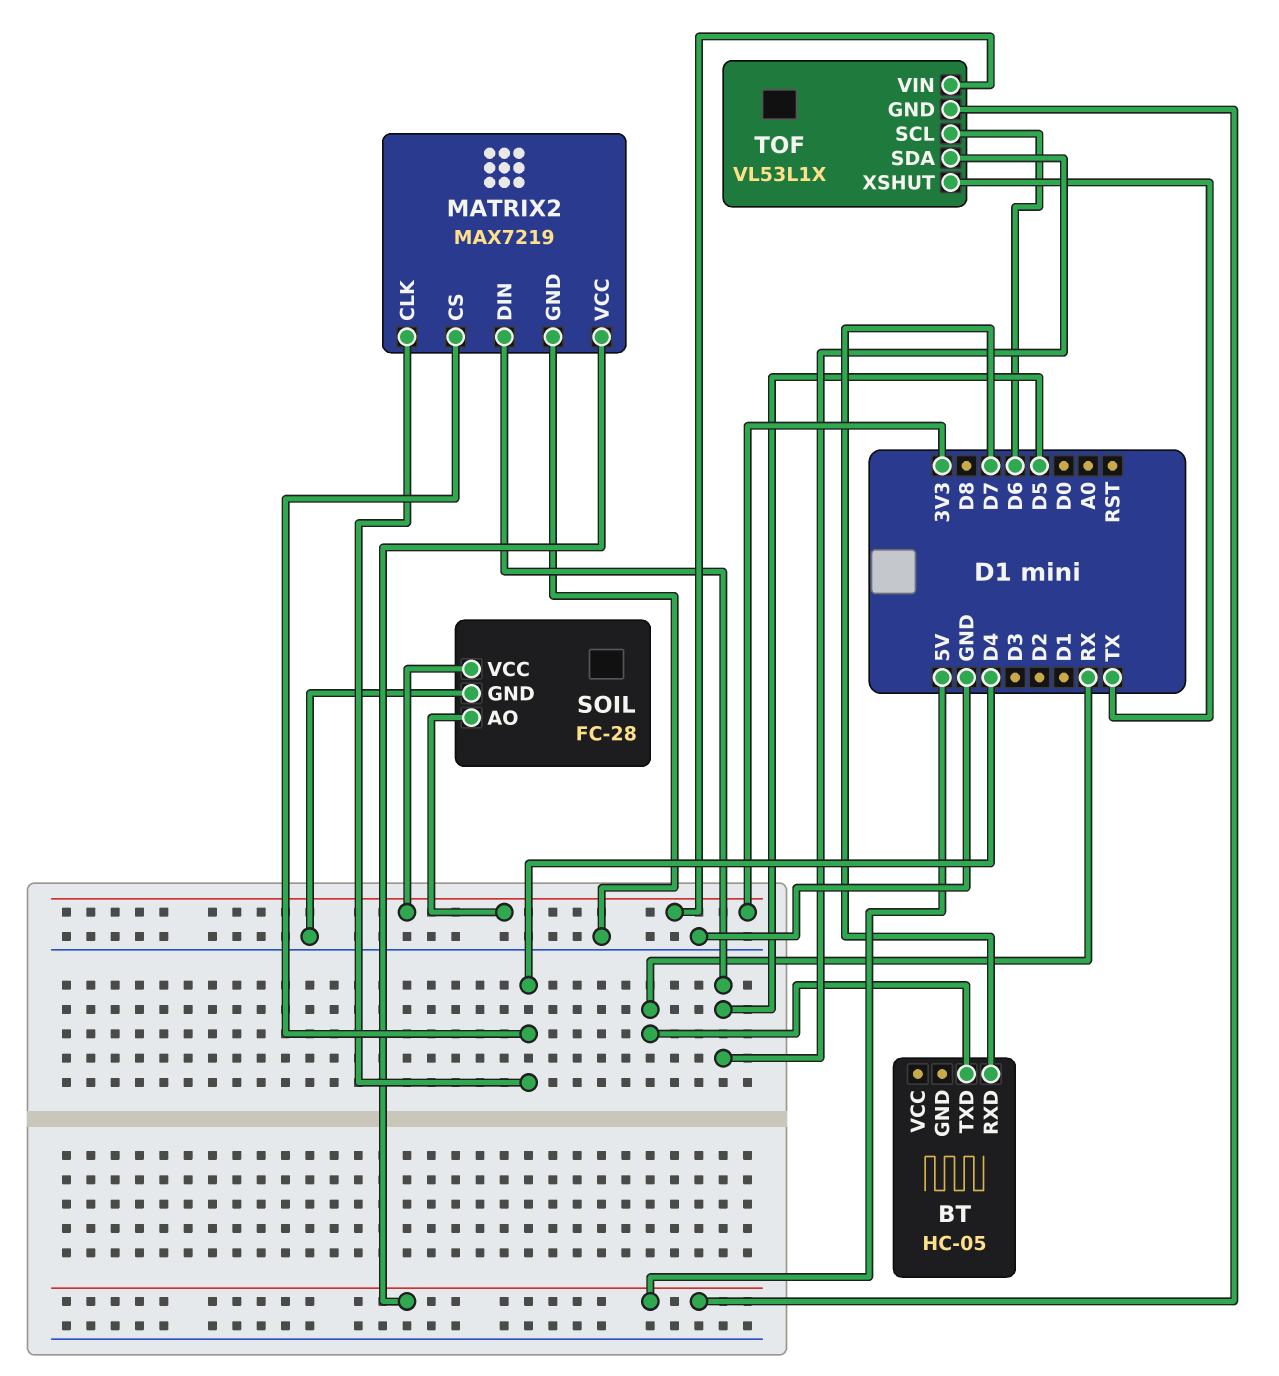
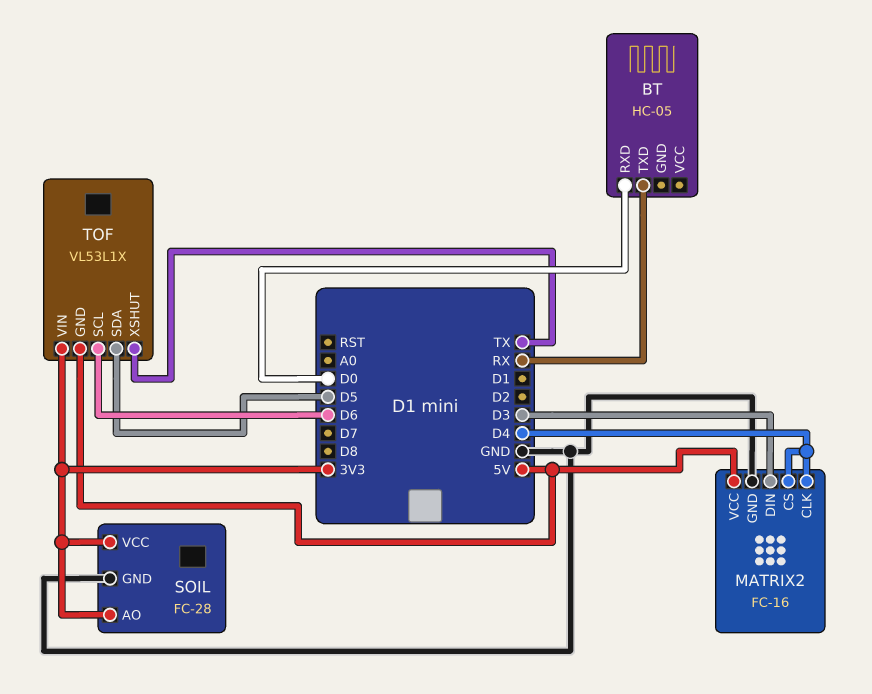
BT pin RXD: D7 -> D0
MATRIX2: MAX7219 -> FC-16
MATRIX2 pin DIN: D5 -> D3

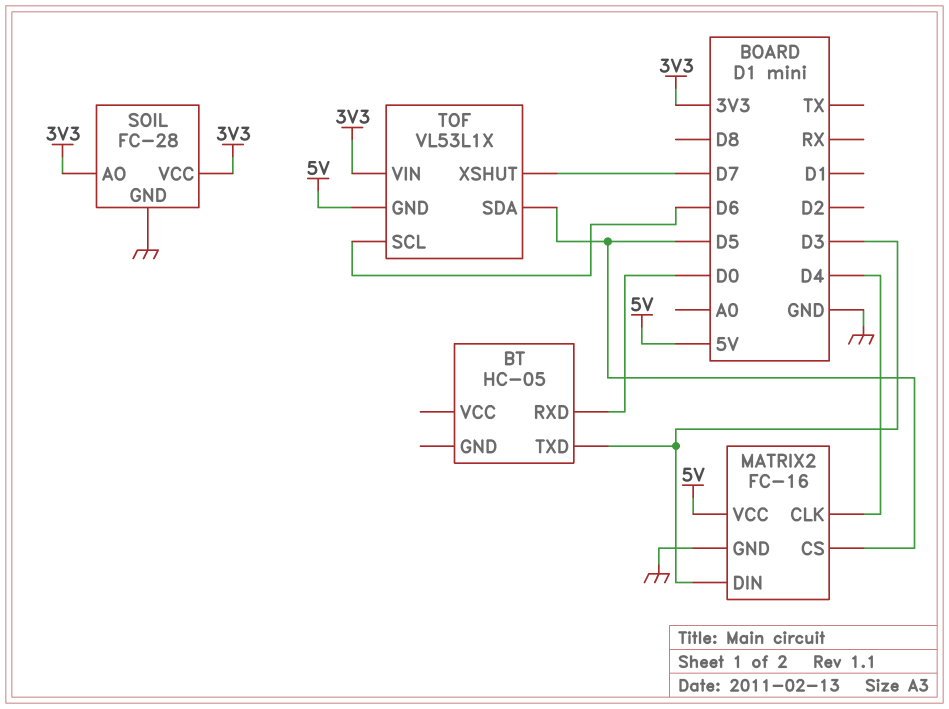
BT pin TXD: RX -> D3
MATRIX2 pin CS: D4 -> D5
TOF pin XSHUT: TX -> D7

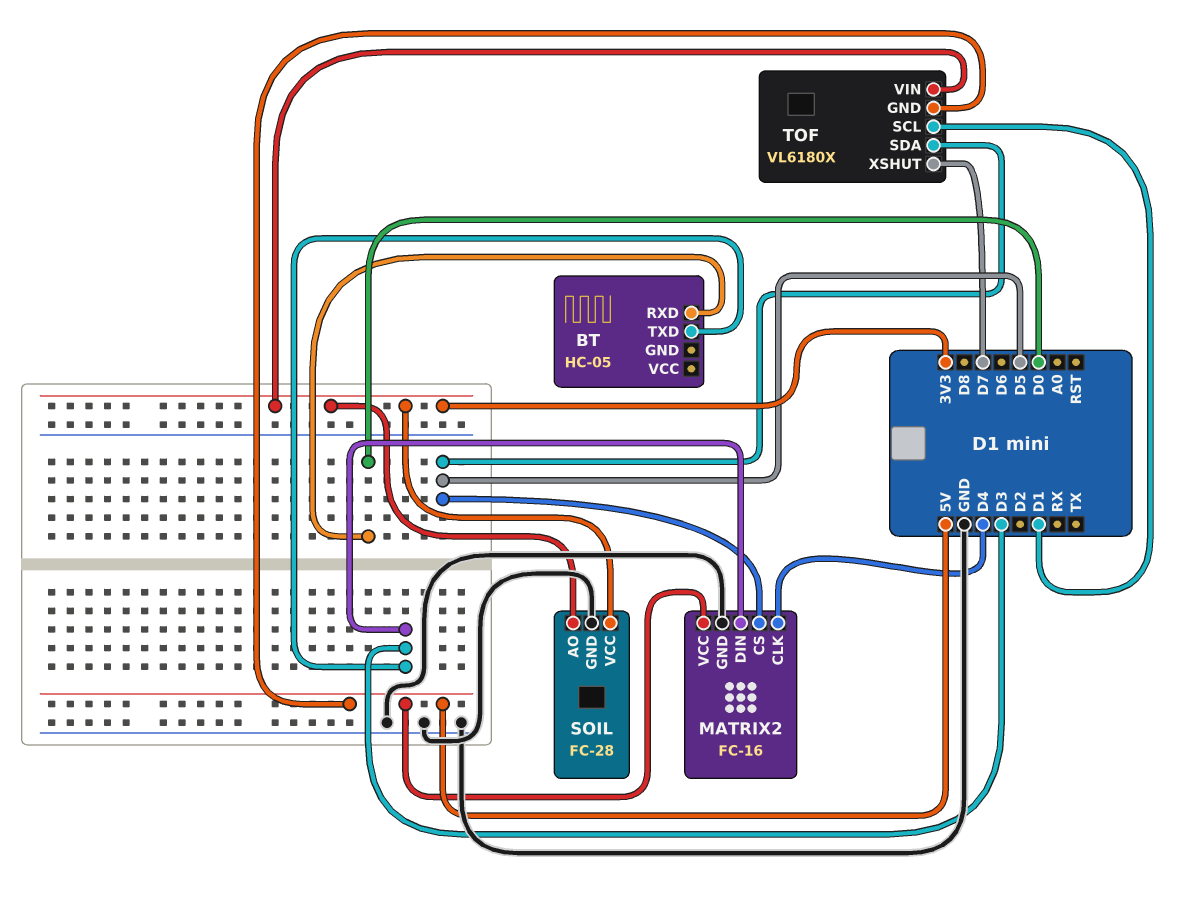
TOF: VL53L1X -> VL6180X
TOF pin SCL: D6 -> D1

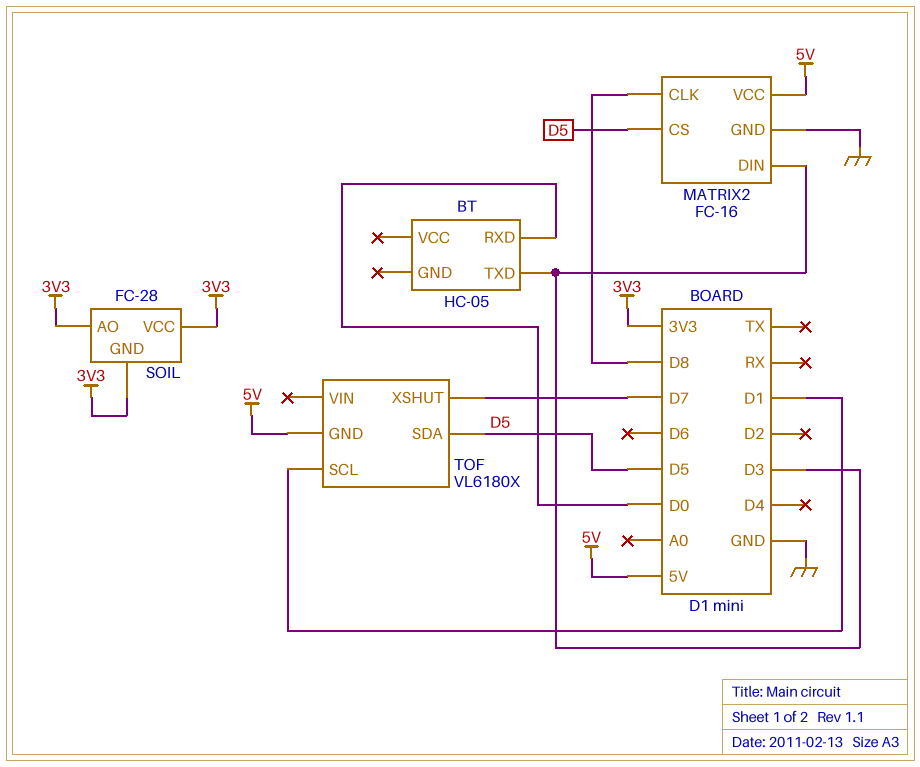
MATRIX2 pin CLK: D4 -> D8
SOIL pin GND: GND -> 3V3
TOF pin VIN: 3V3 -> none

